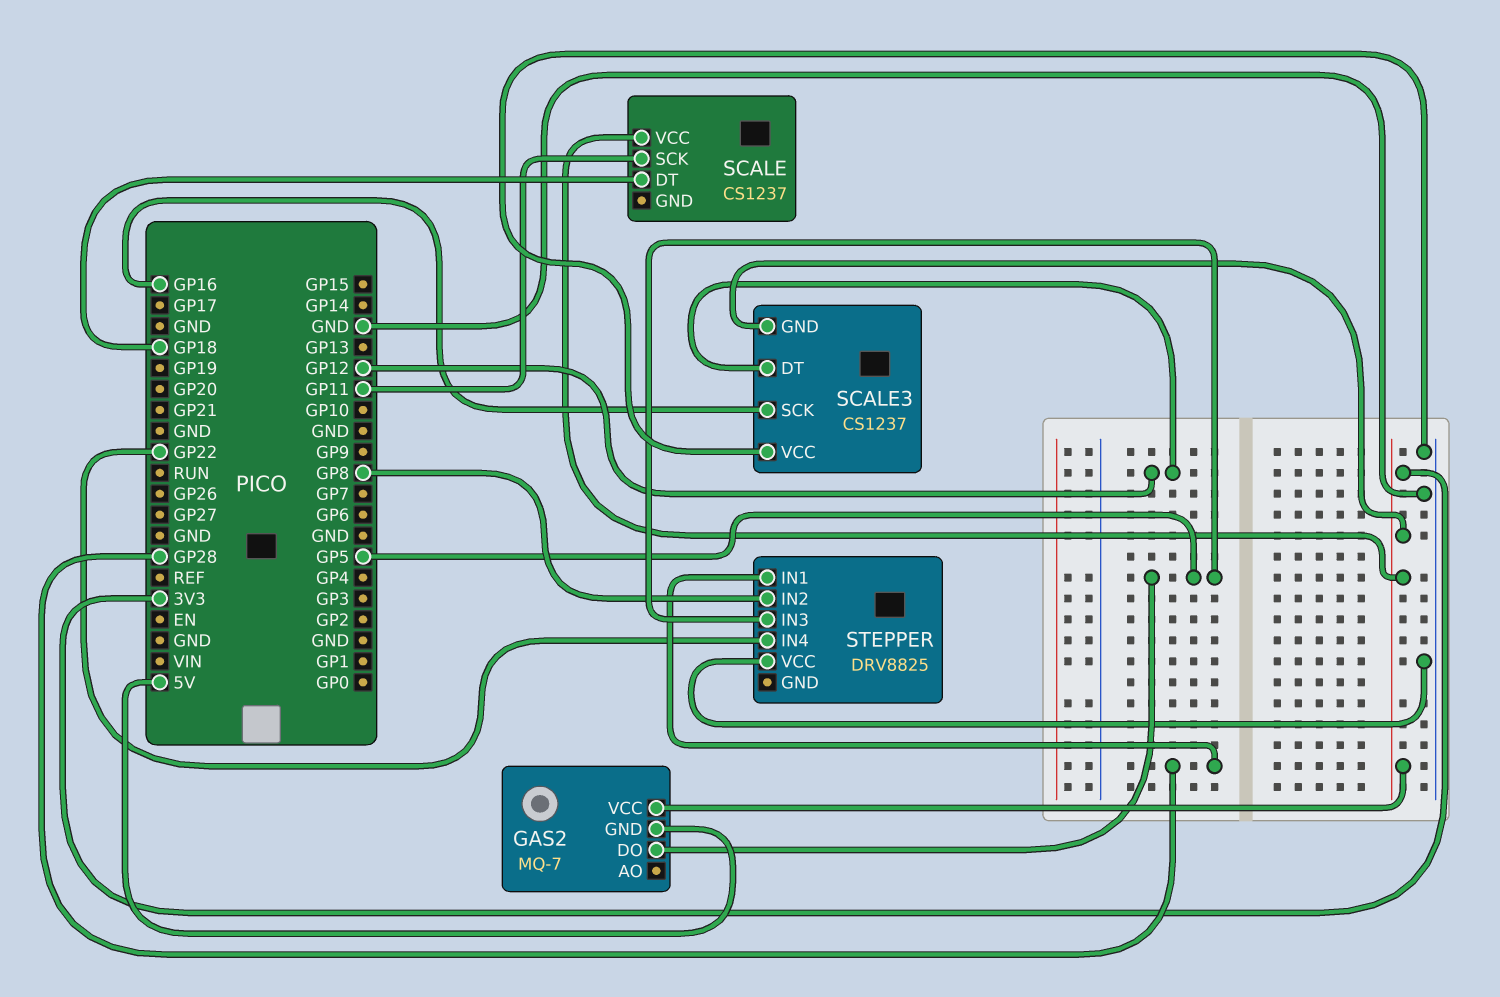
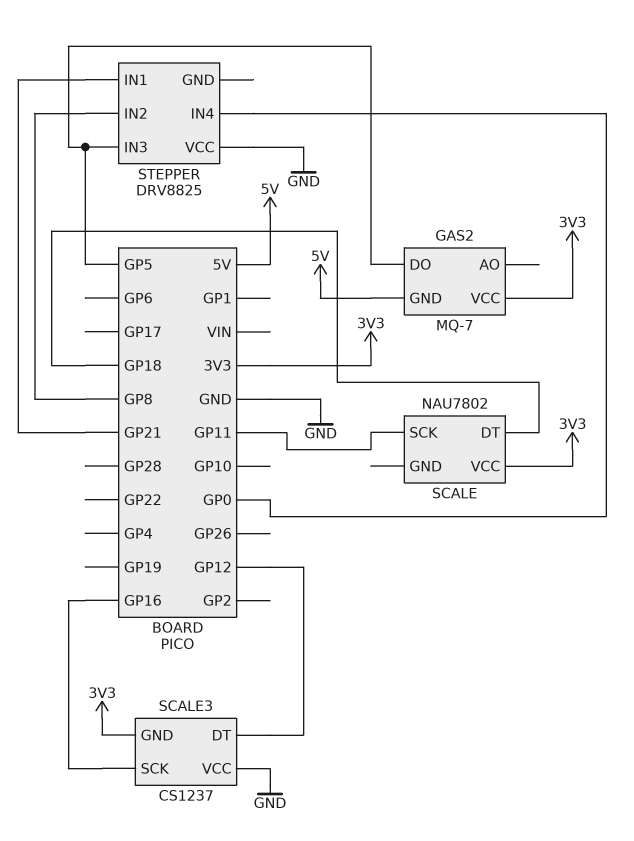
SCALE: CS1237 -> NAU7802
STEPPER pin IN1: GP28 -> GP21
STEPPER pin IN4: GP22 -> GP0

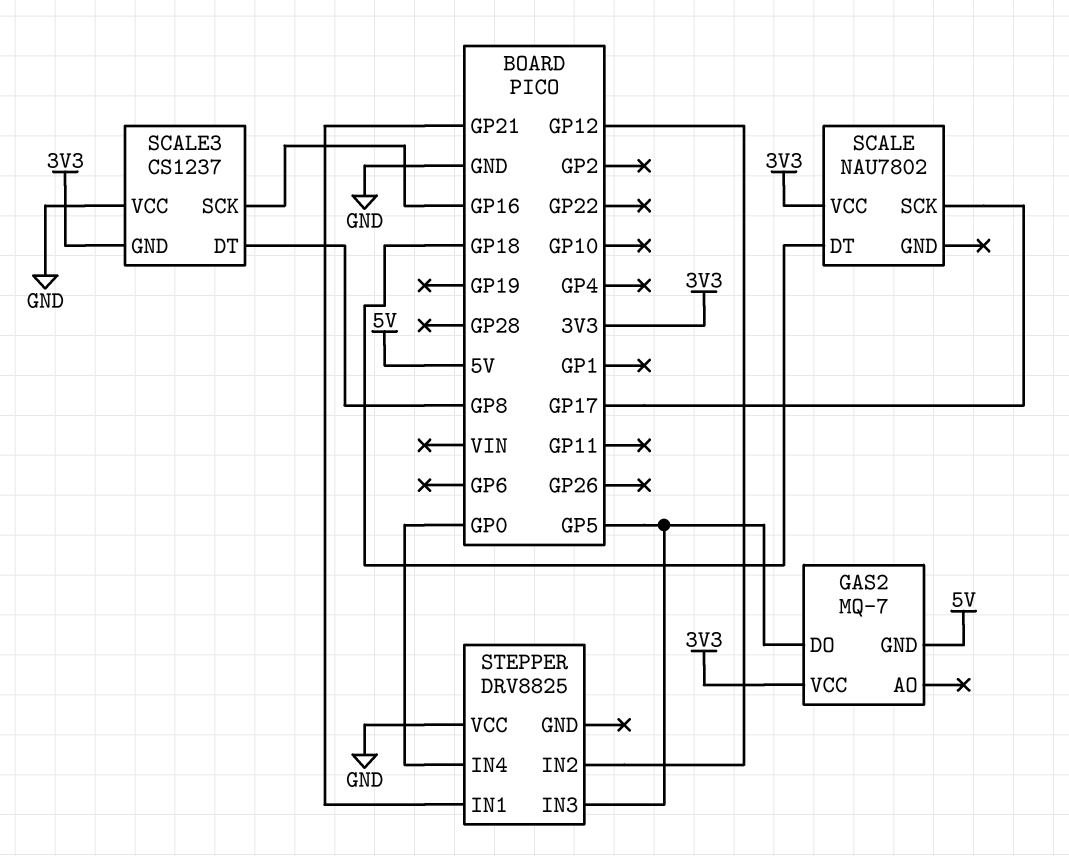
SCALE pin SCK: GP11 -> GP17
SCALE3 pin DT: GP12 -> GP8
STEPPER pin IN2: GP8 -> GP12

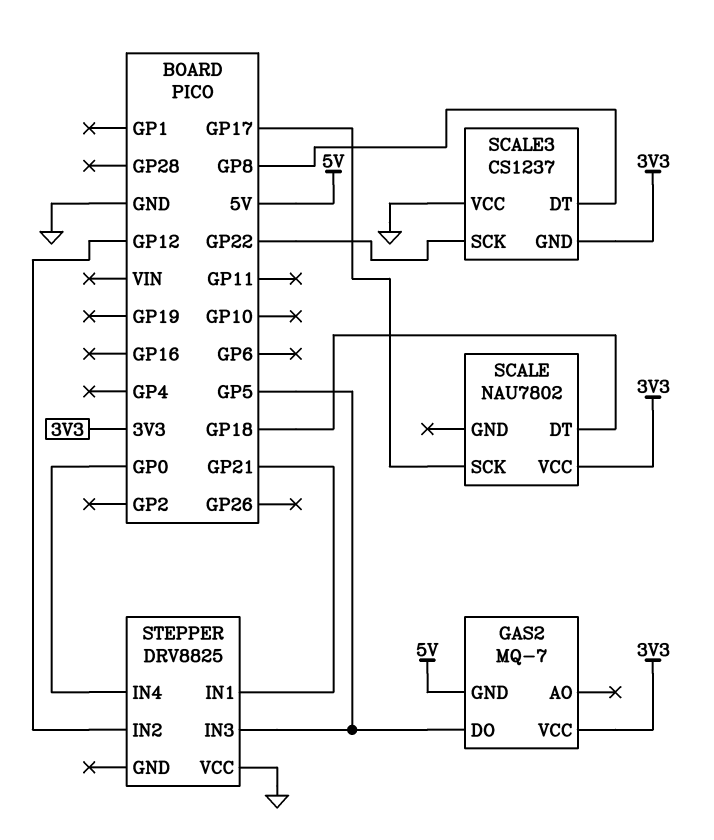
SCALE3 pin SCK: GP16 -> GP22

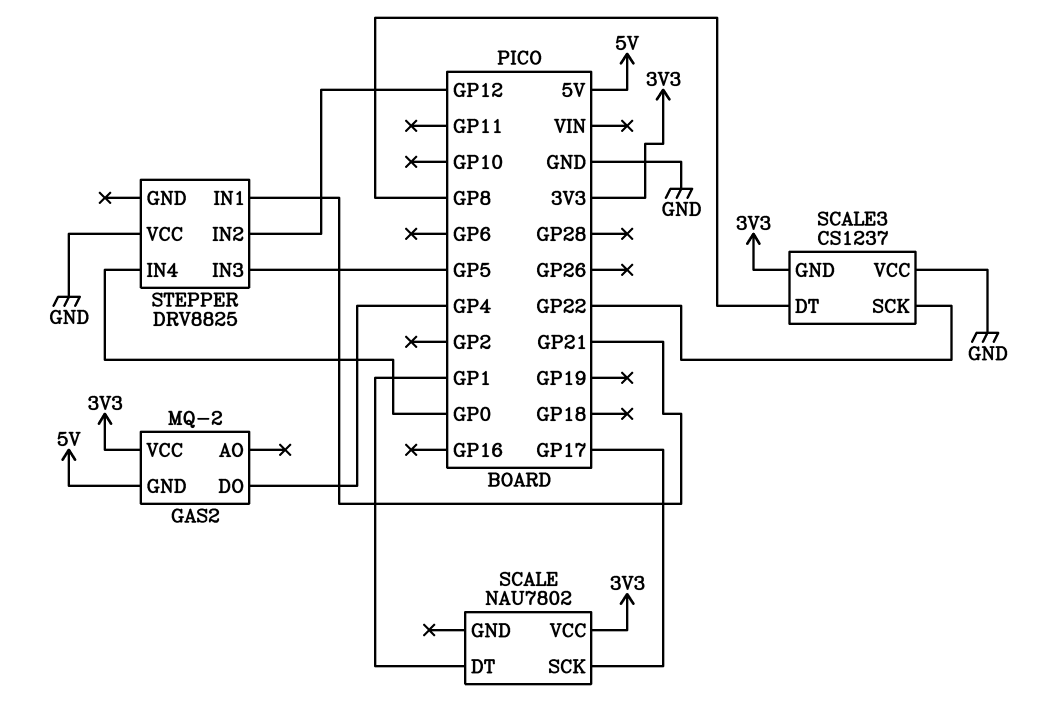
GAS2: MQ-7 -> MQ-2
GAS2 pin DO: GP5 -> GP4
SCALE pin DT: GP18 -> GP1

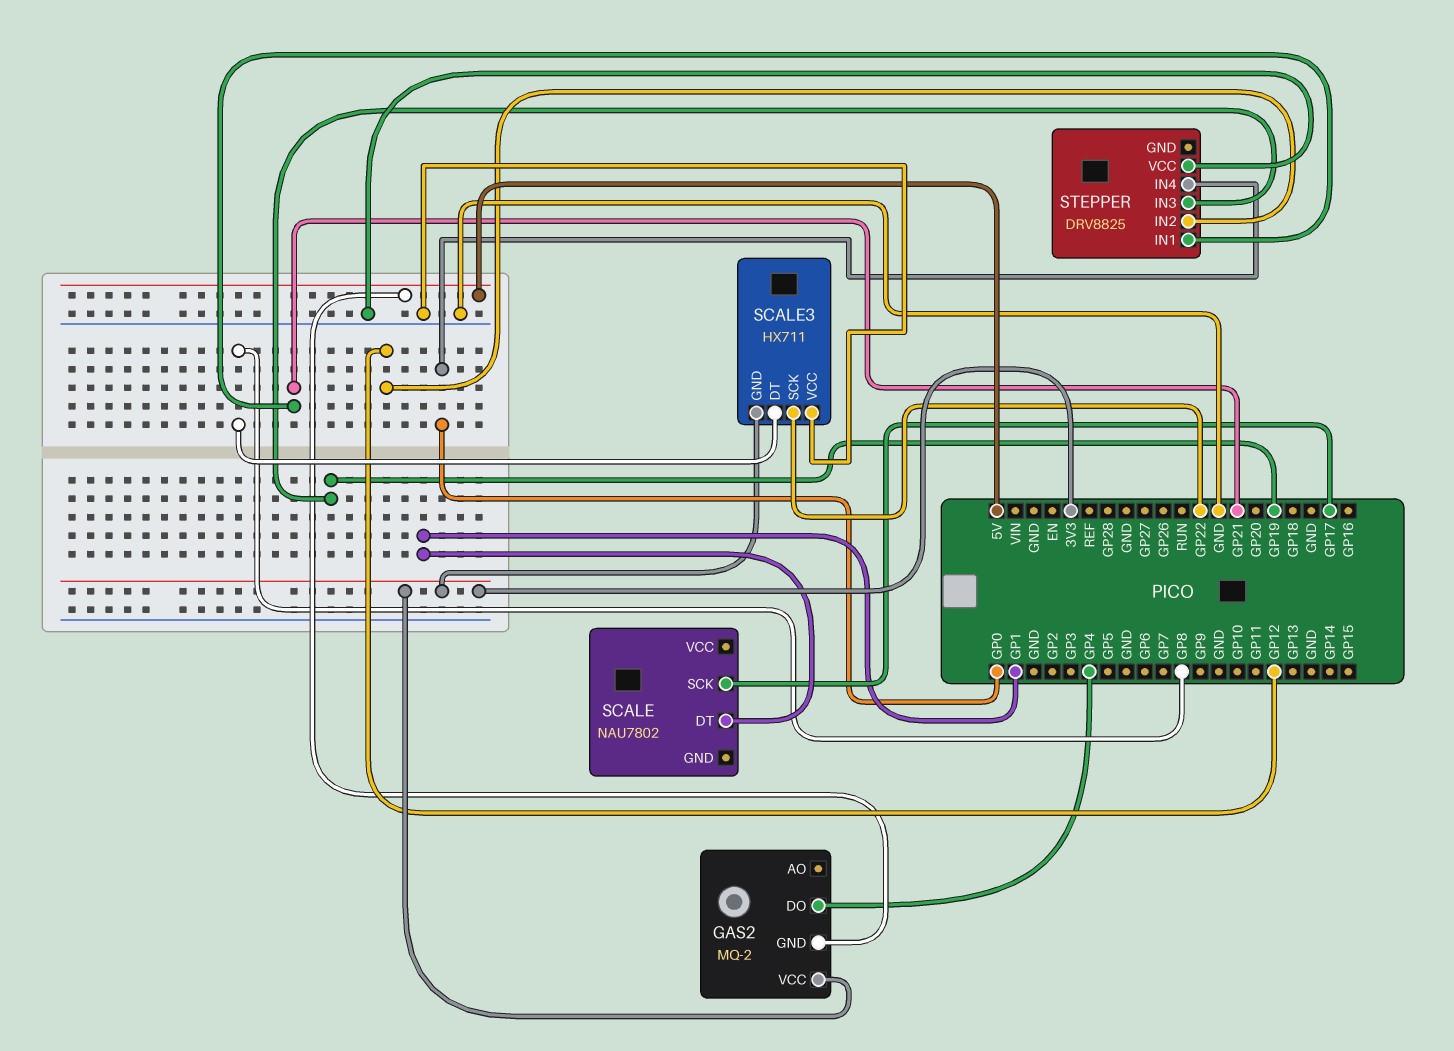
SCALE pin VCC: 3V3 -> none
SCALE3: CS1237 -> HX711
STEPPER pin IN3: GP5 -> GP19

